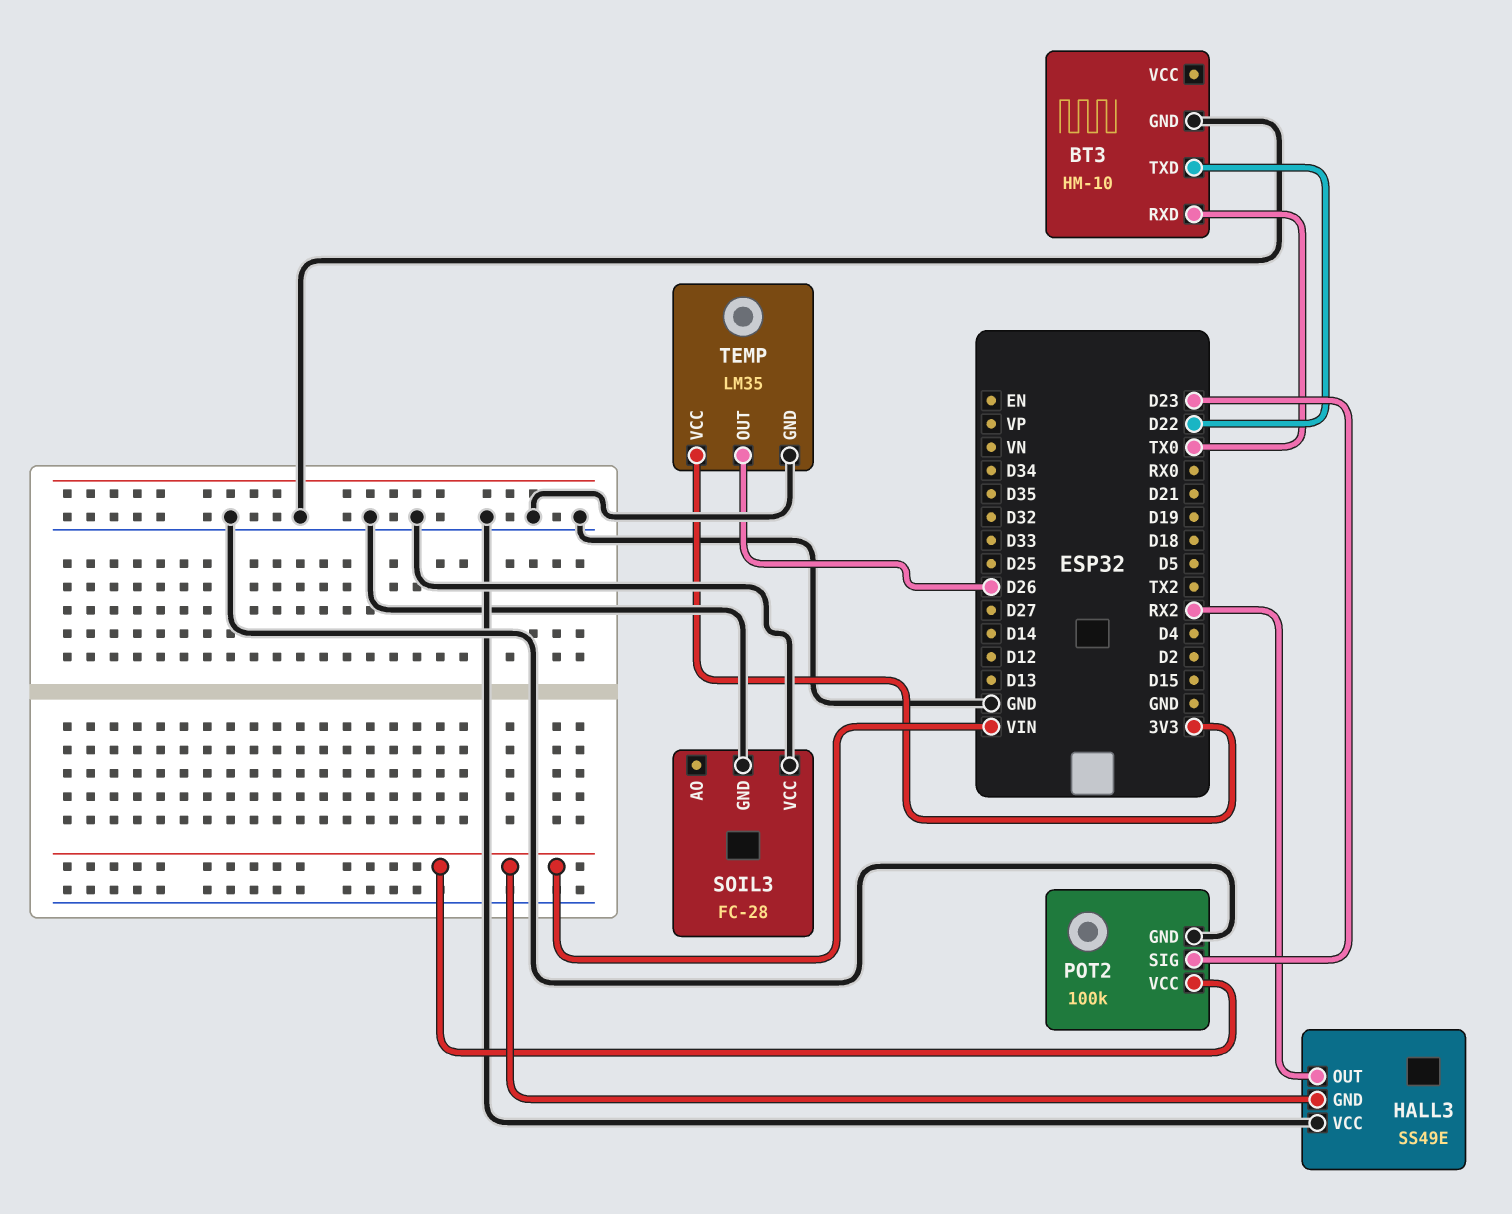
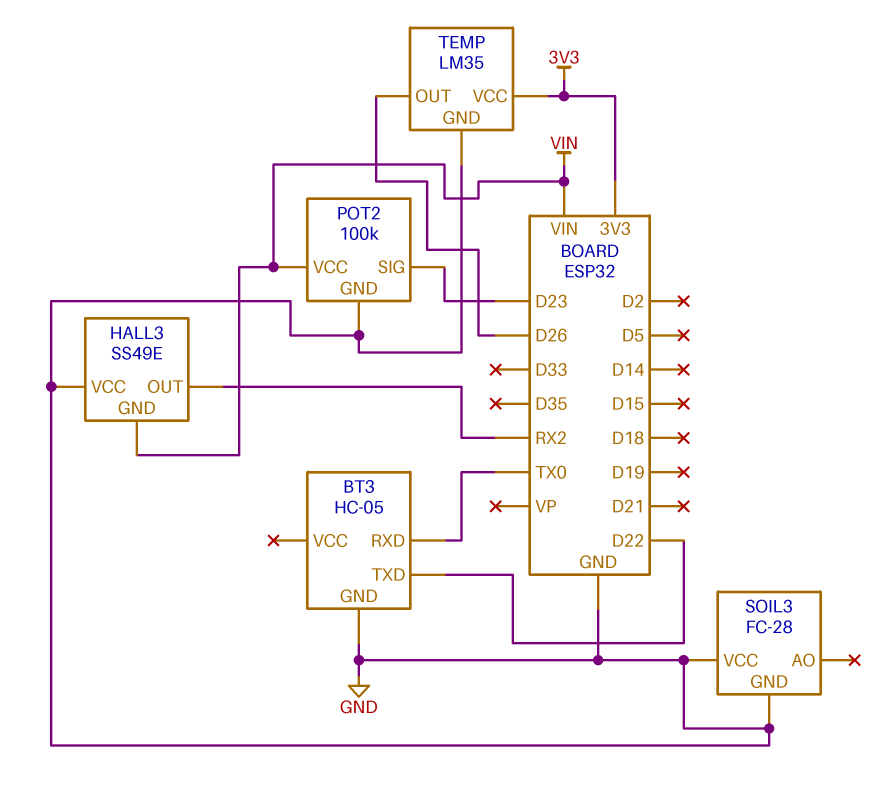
BT3: HM-10 -> HC-05

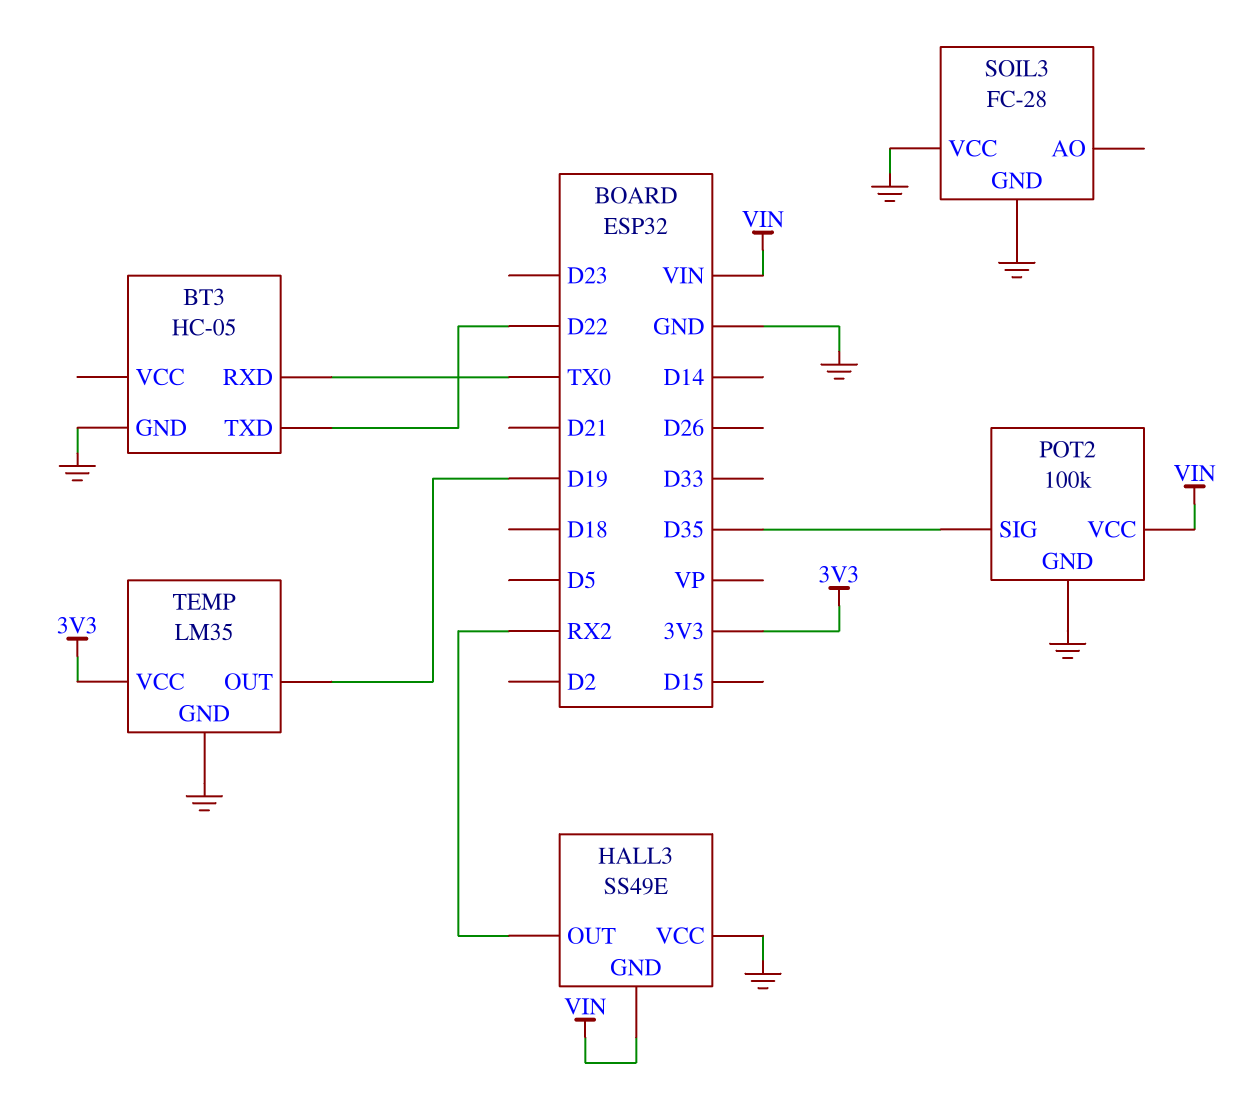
POT2 pin SIG: D23 -> D35
TEMP pin OUT: D26 -> D19

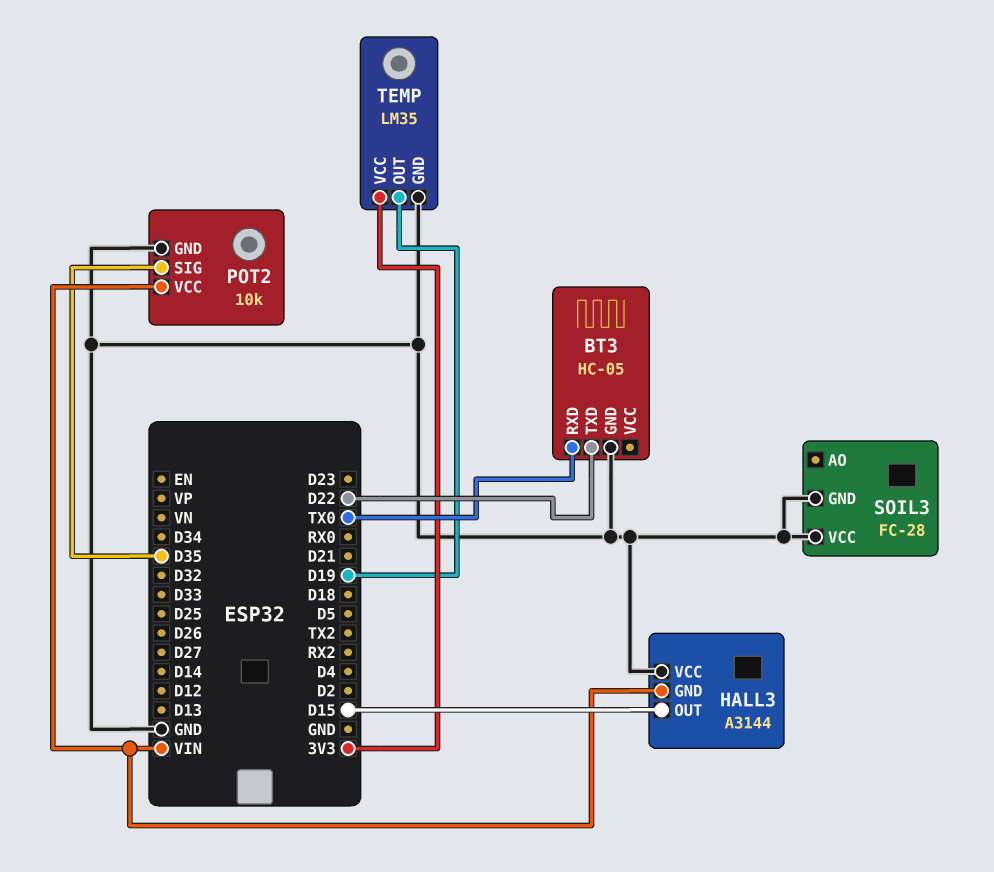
HALL3: SS49E -> A3144
HALL3 pin OUT: RX2 -> D15
POT2: 100k -> 10k

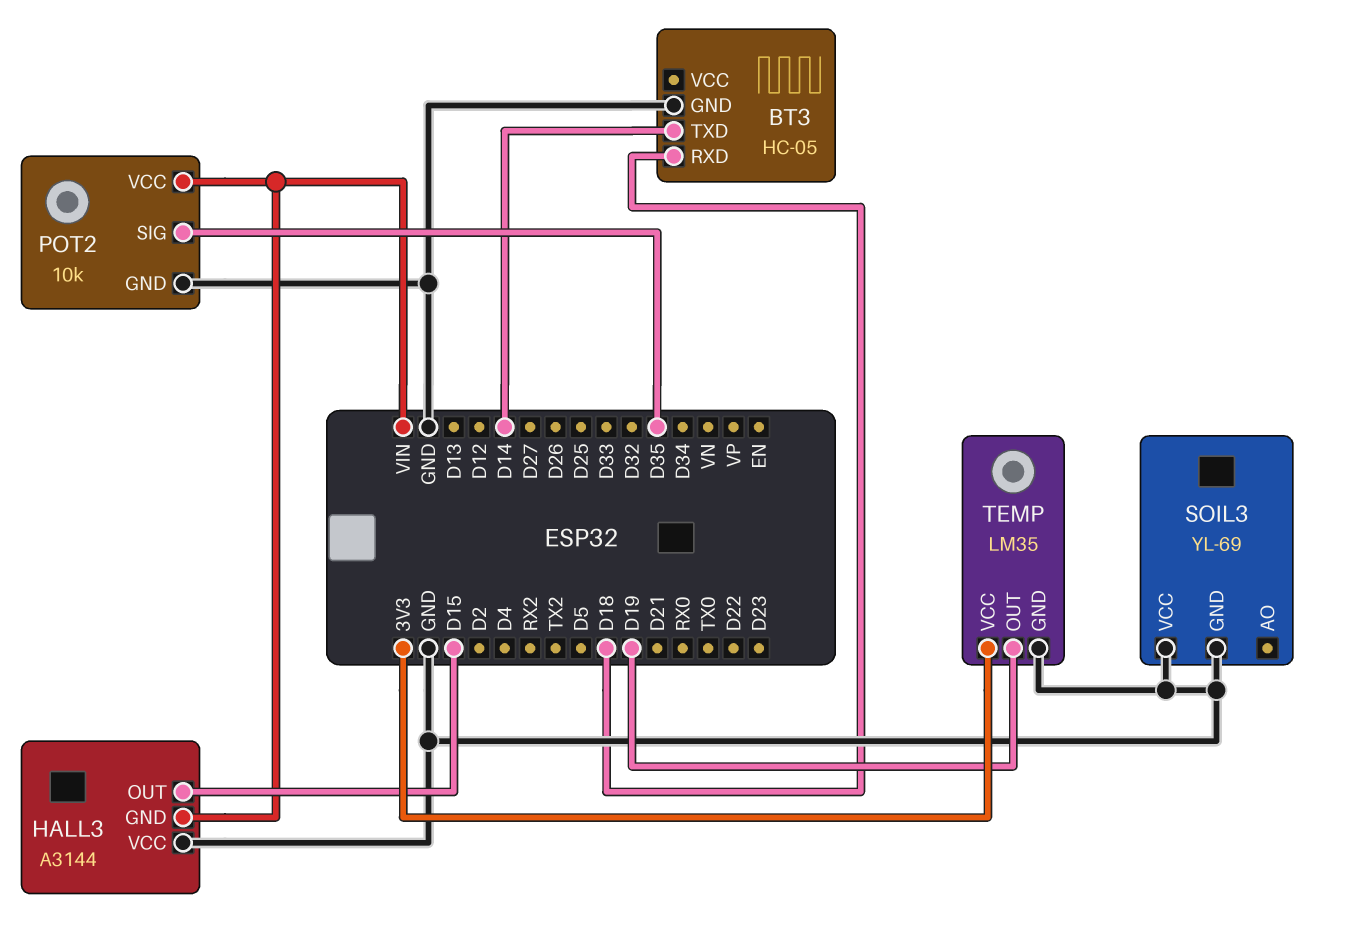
BT3 pin RXD: TX0 -> D18
BT3 pin TXD: D22 -> D14
SOIL3: FC-28 -> YL-69

